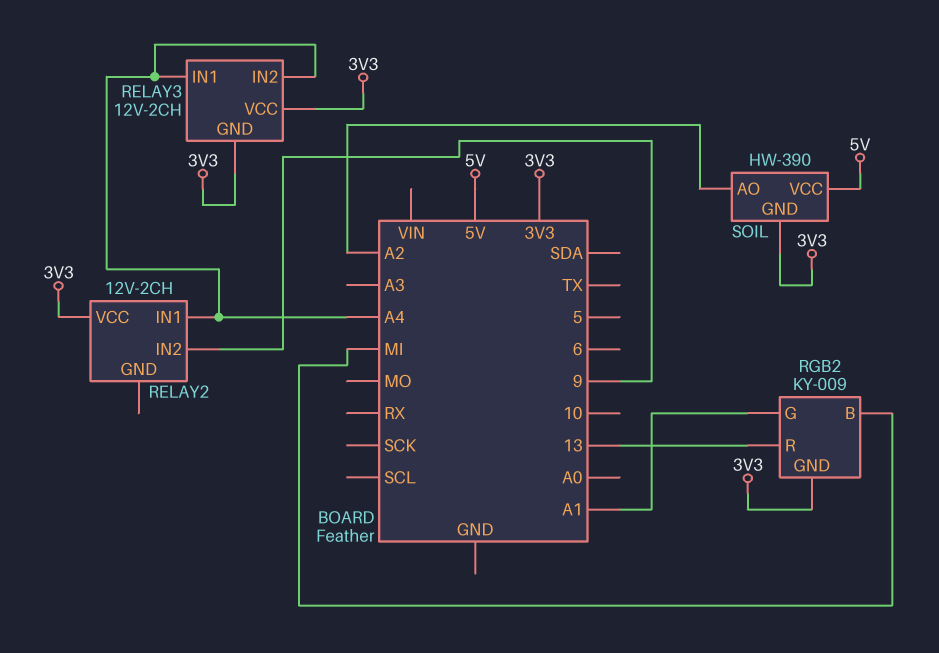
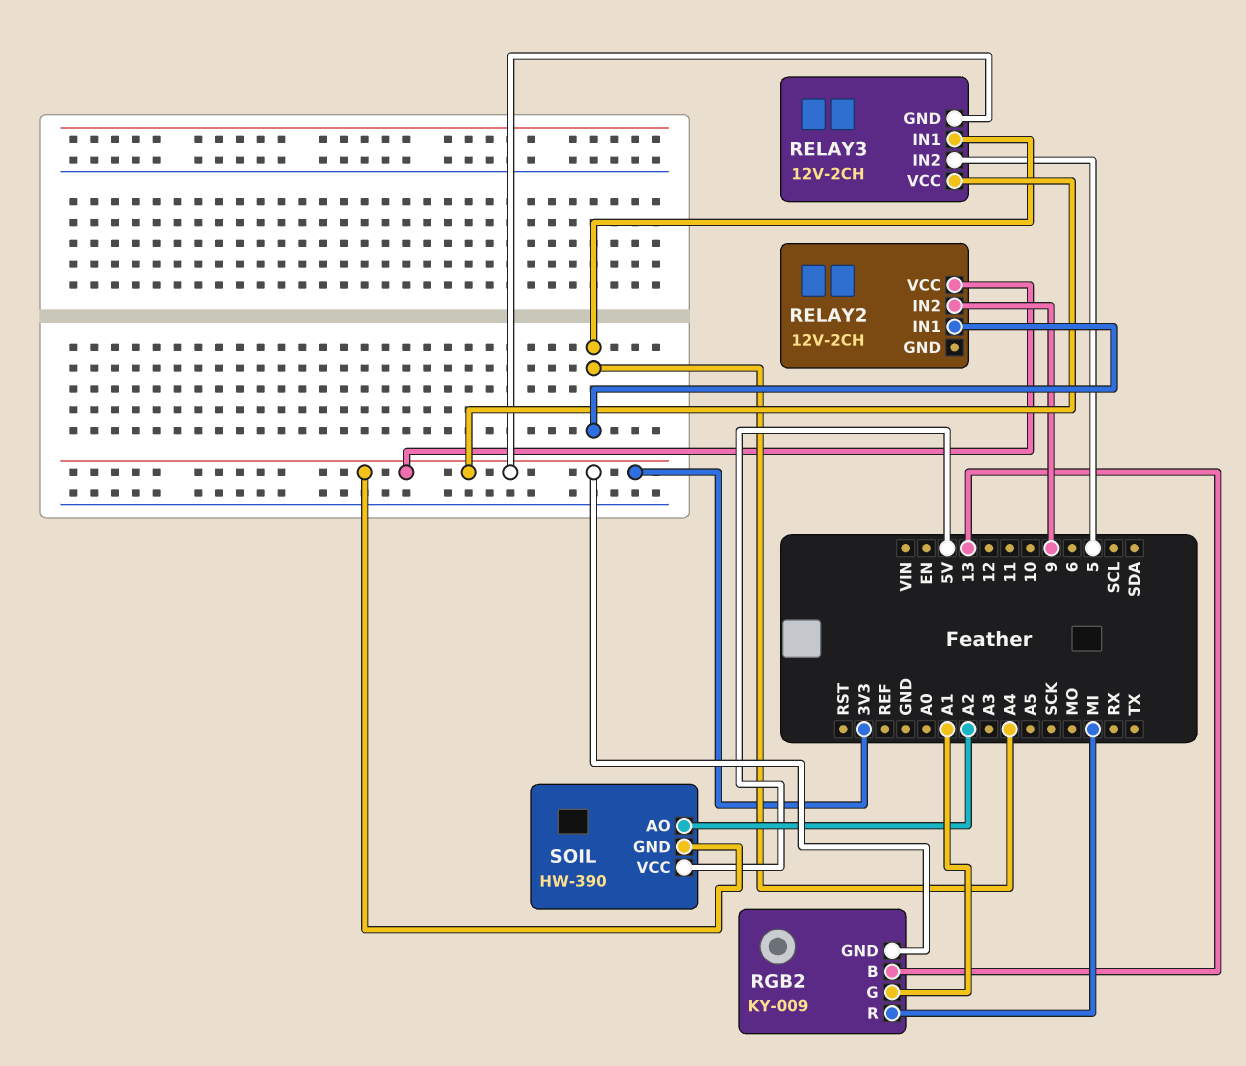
RELAY3 pin IN2: A4 -> 5
RGB2 pin B: MI -> 13
RGB2 pin R: 13 -> MI

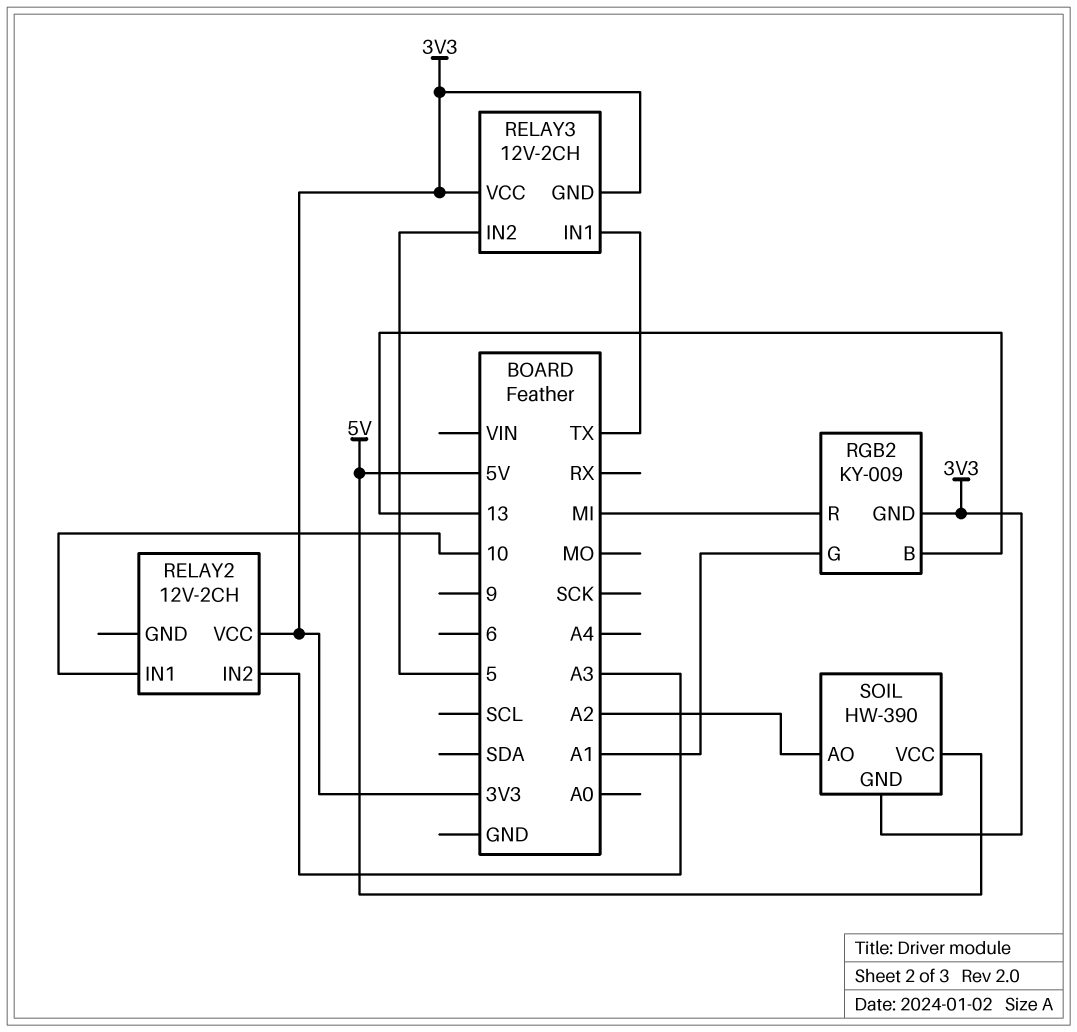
RELAY2 pin IN1: A4 -> 10
RELAY2 pin IN2: 9 -> A3
RELAY3 pin IN1: A4 -> TX

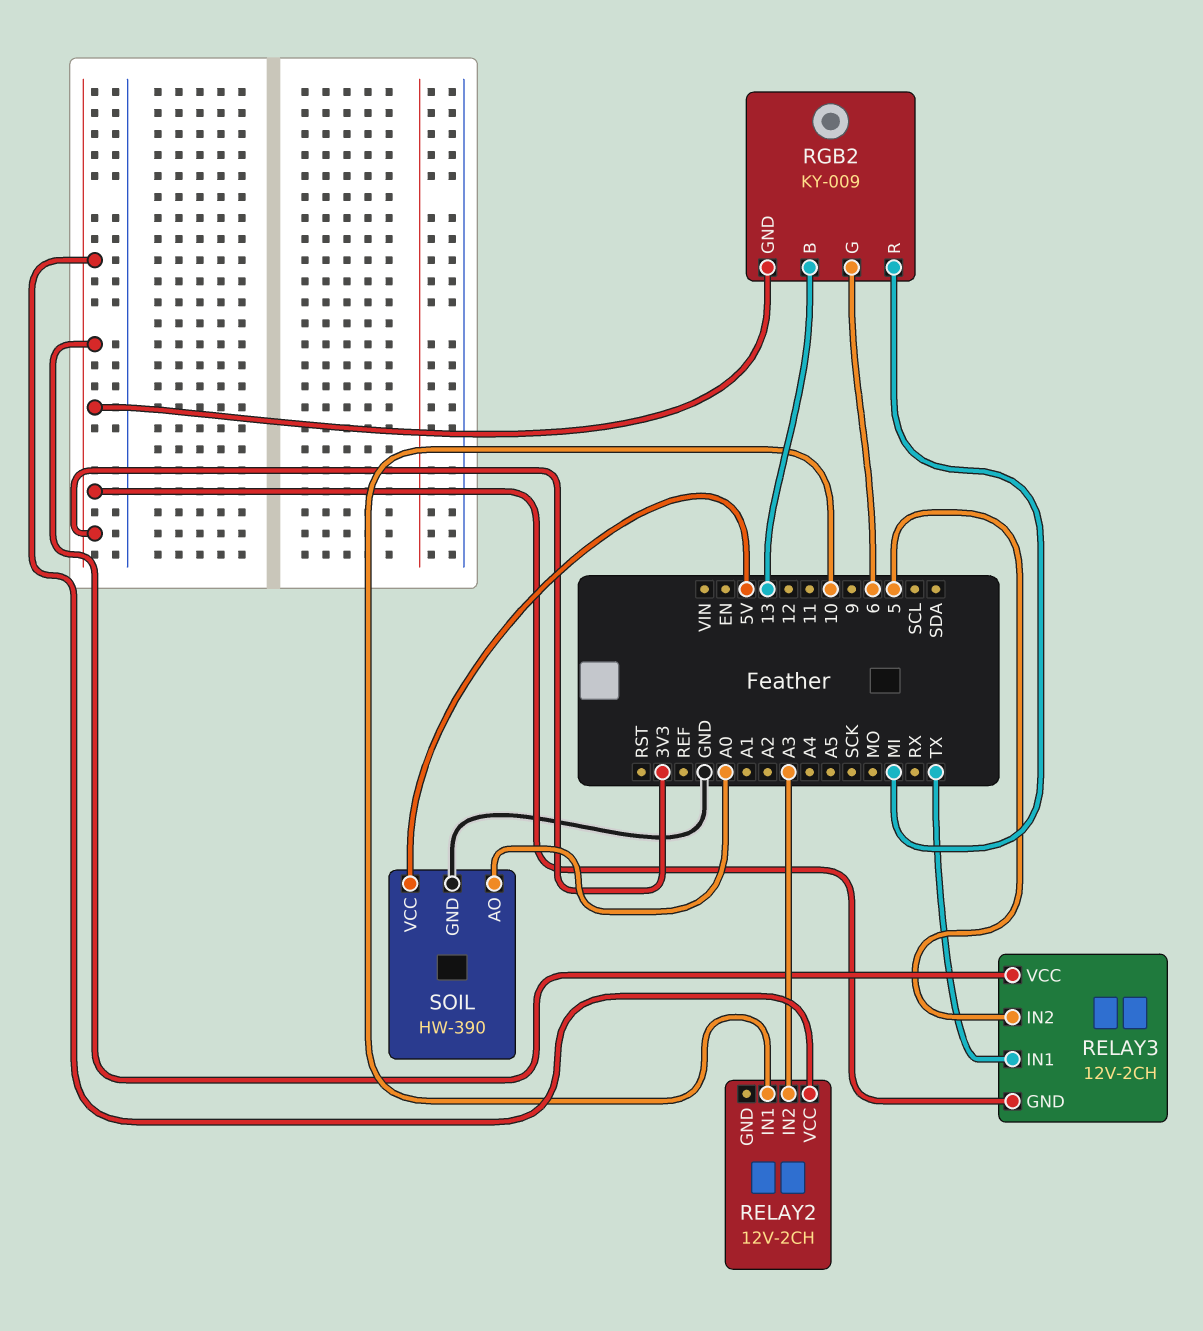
RGB2 pin G: A1 -> 6
SOIL pin AO: A2 -> A0
SOIL pin GND: 3V3 -> GND

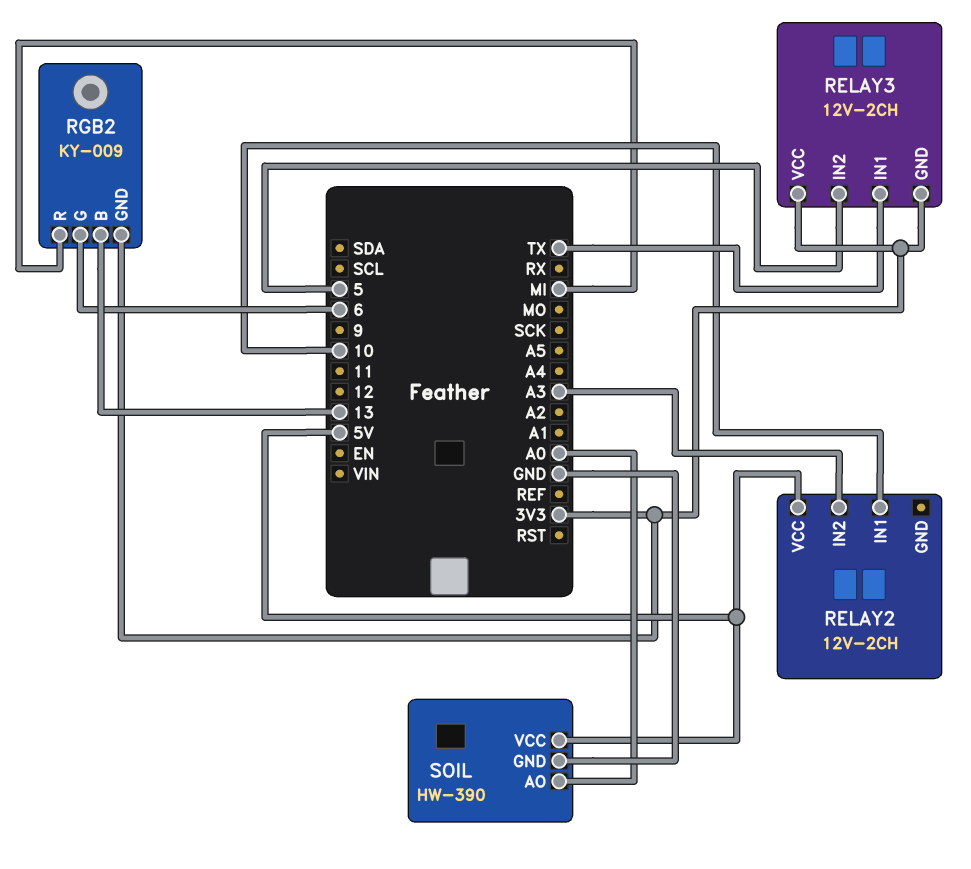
RELAY2 pin VCC: 3V3 -> 5V

